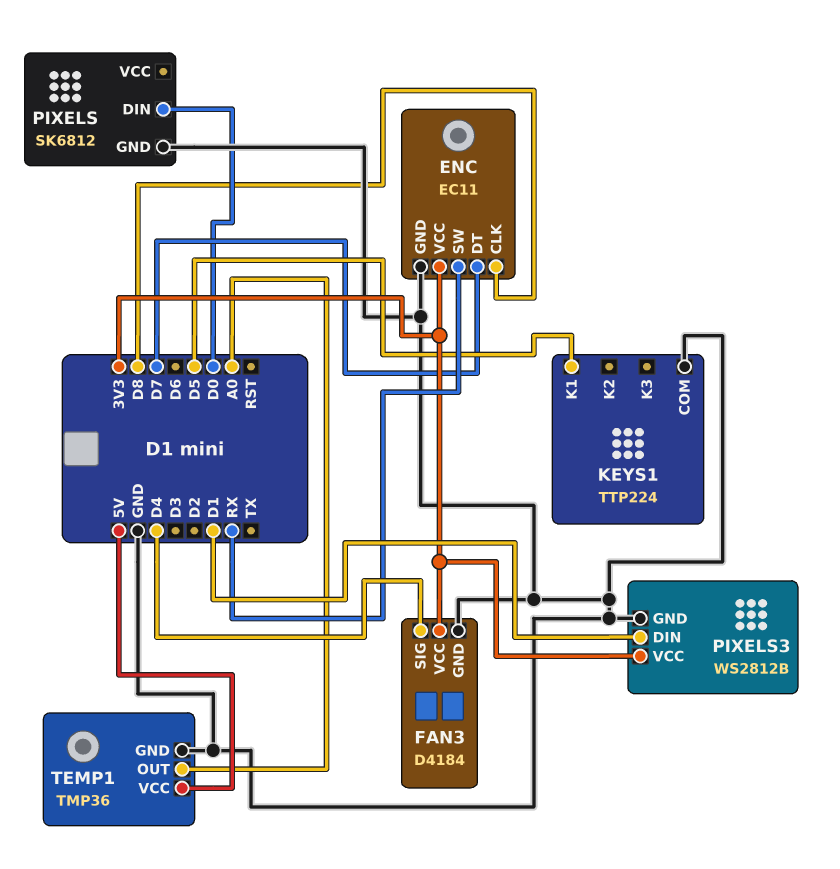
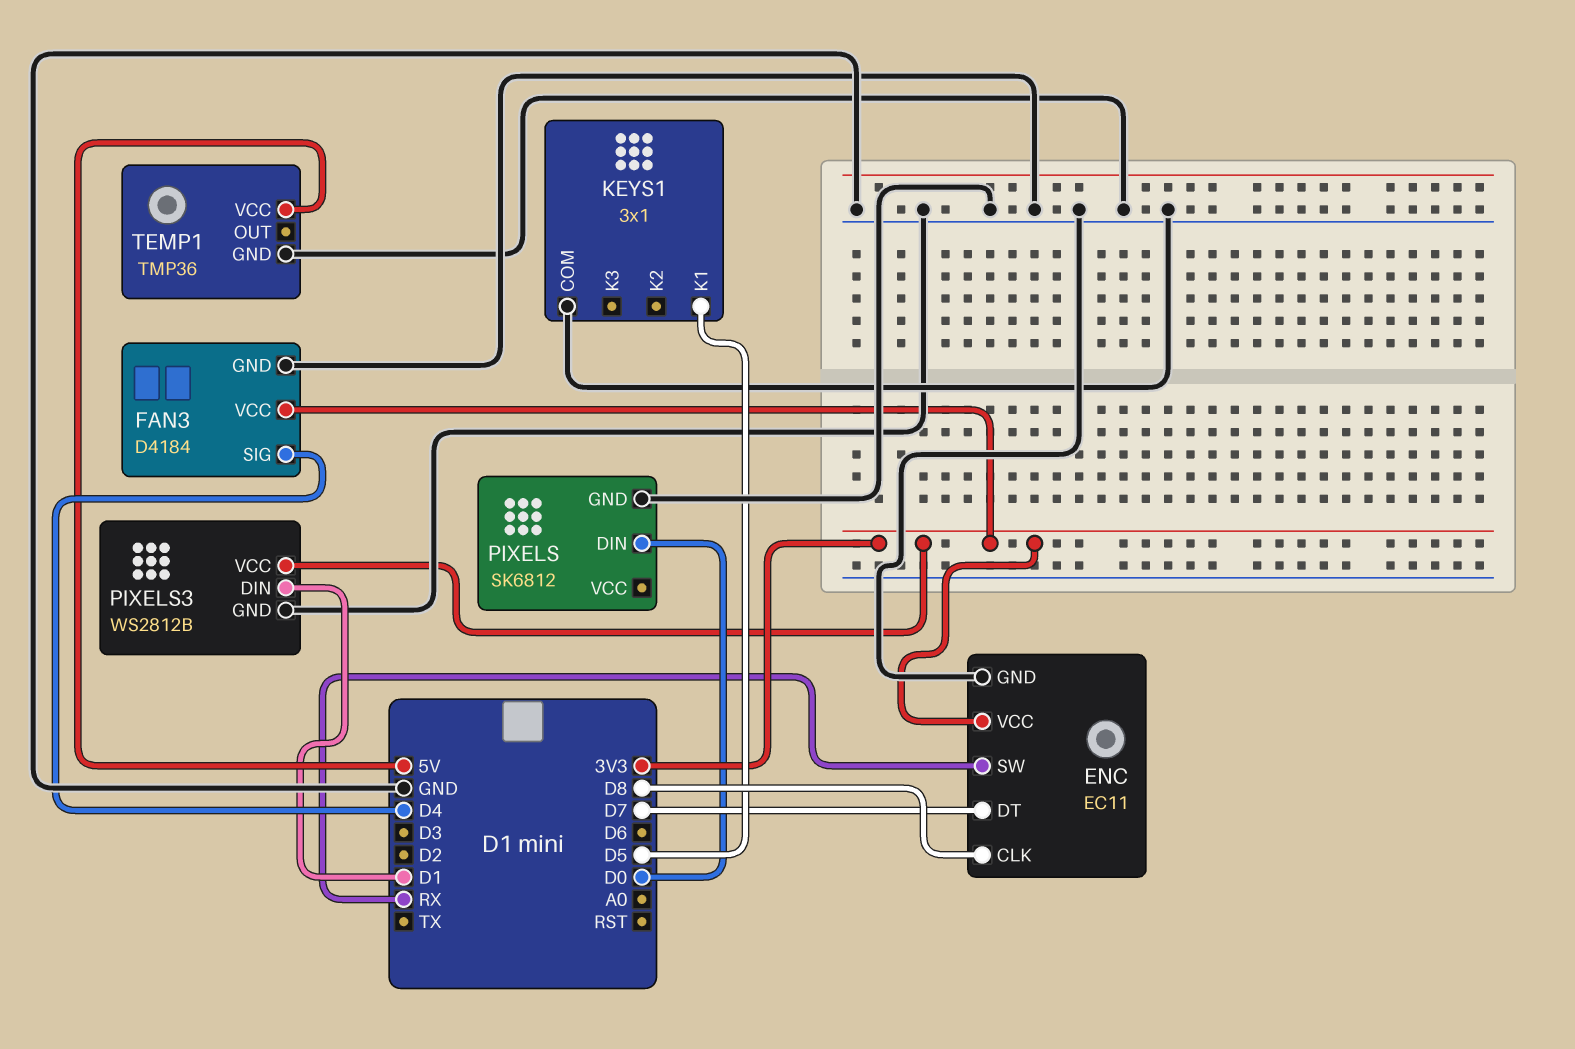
KEYS1: TTP224 -> 3x1
TEMP1 pin OUT: A0 -> none

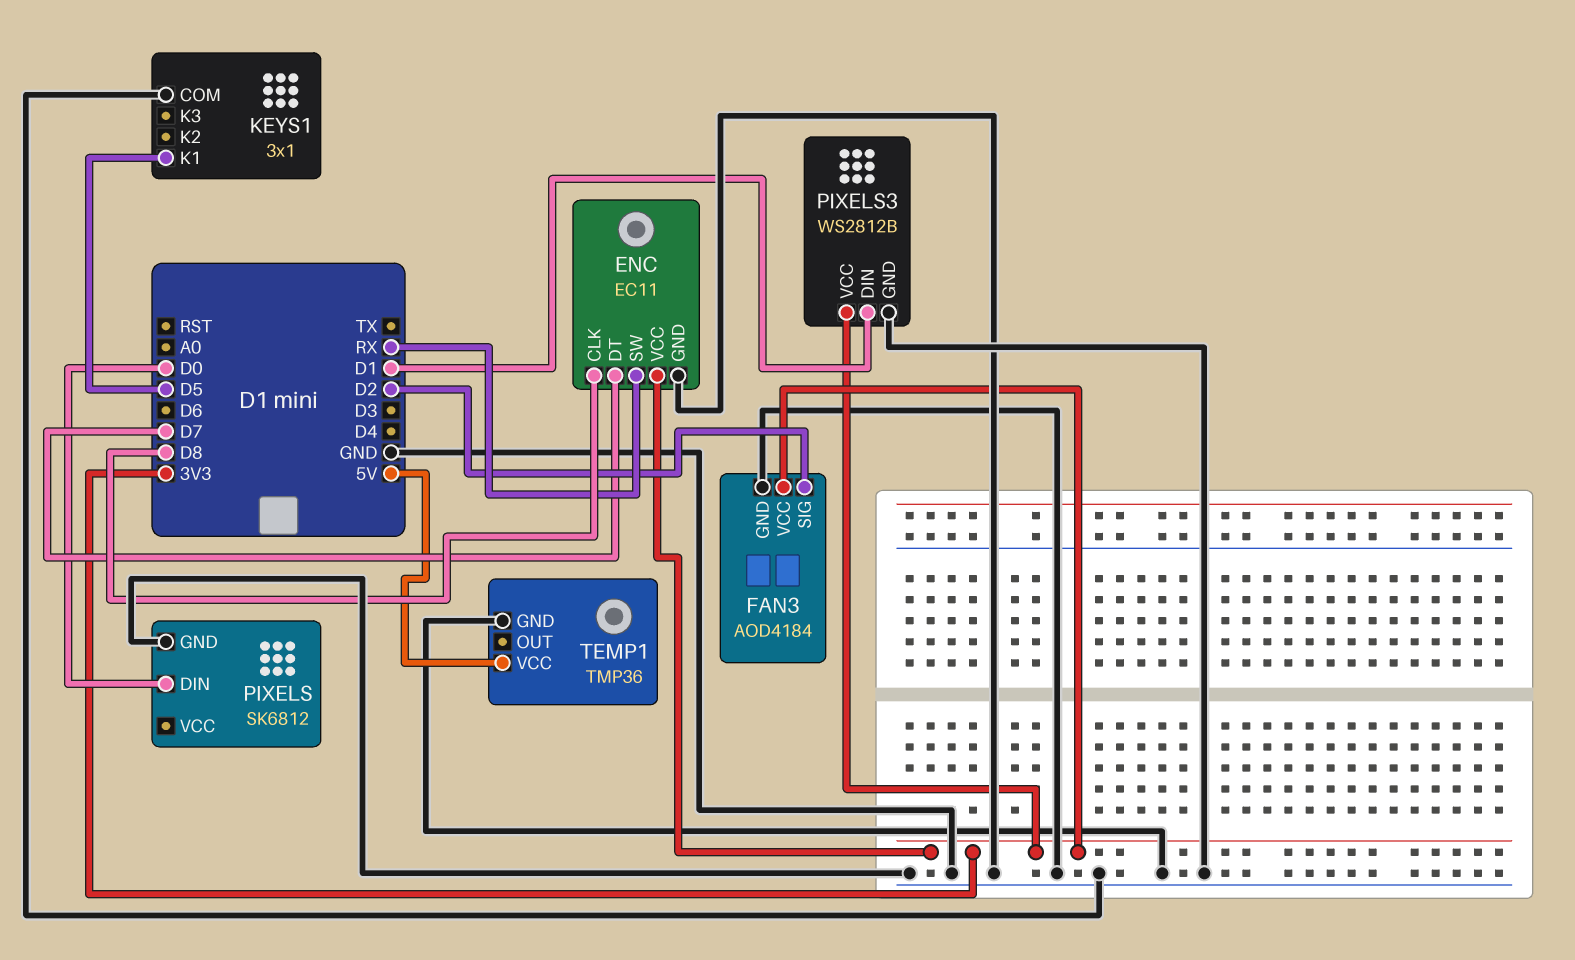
FAN3: D4184 -> AOD4184
FAN3 pin SIG: D4 -> D2

